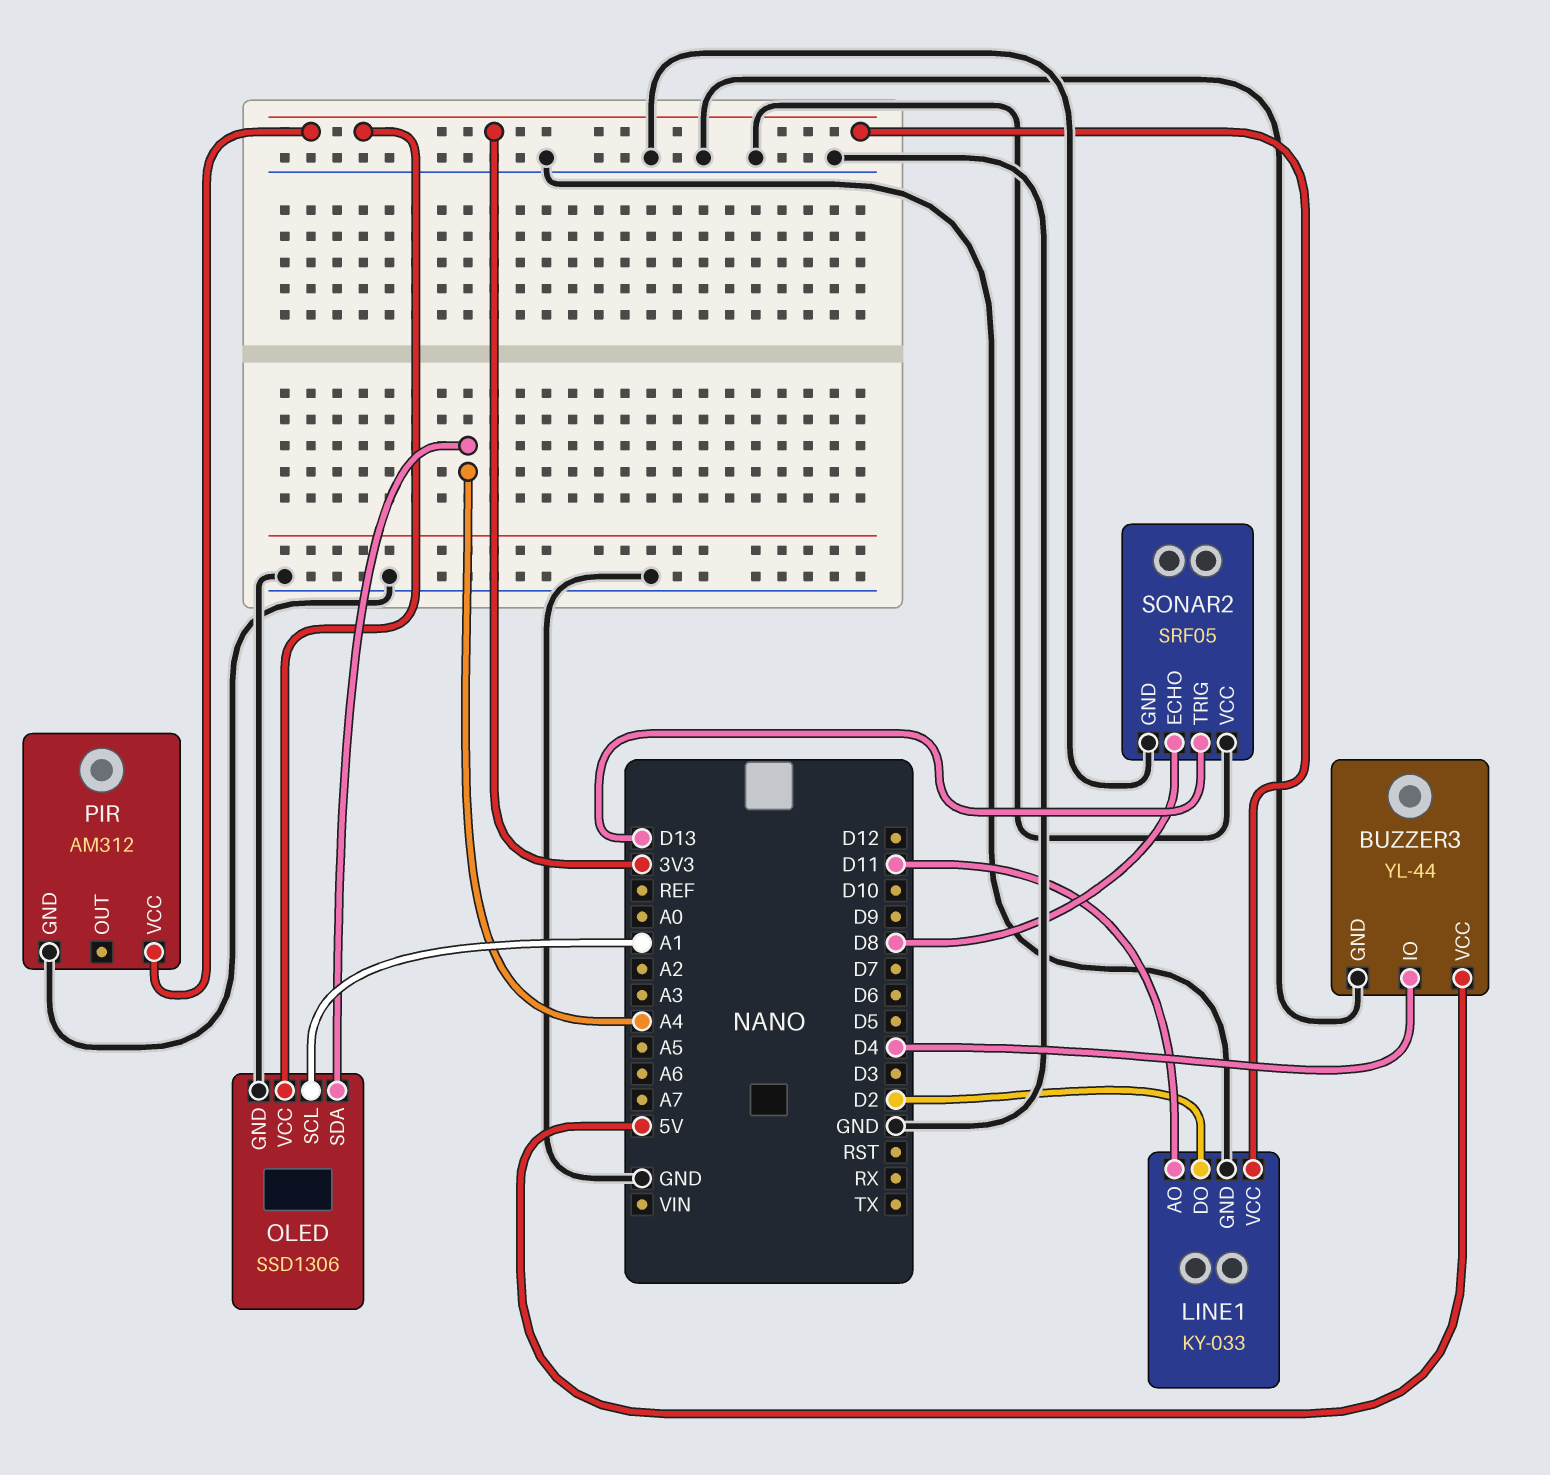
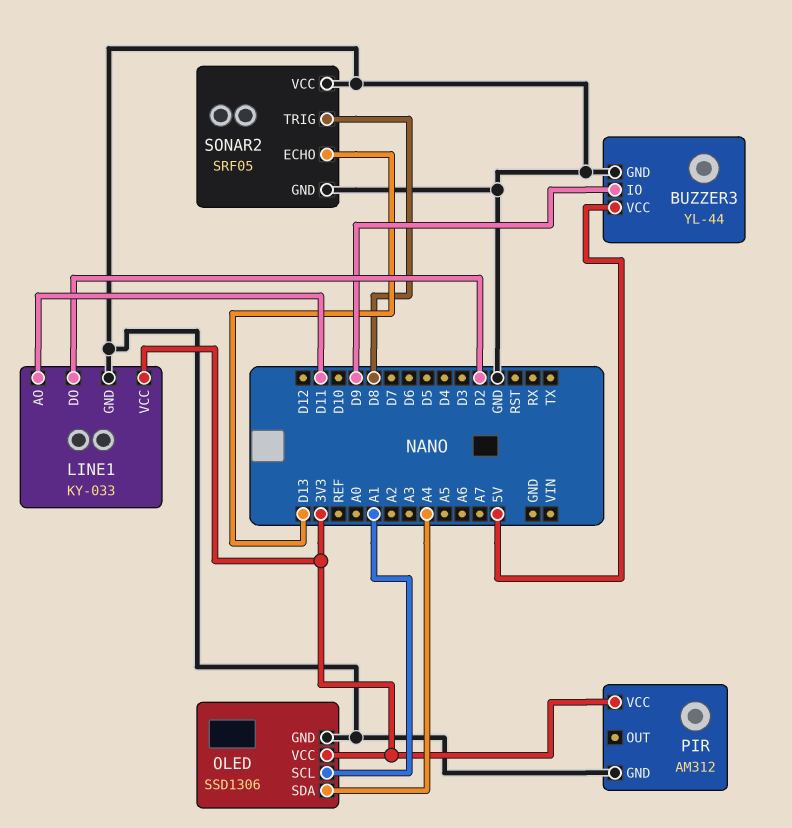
BUZZER3 pin IO: D4 -> D9
SONAR2 pin ECHO: D8 -> D13
SONAR2 pin TRIG: D13 -> D8

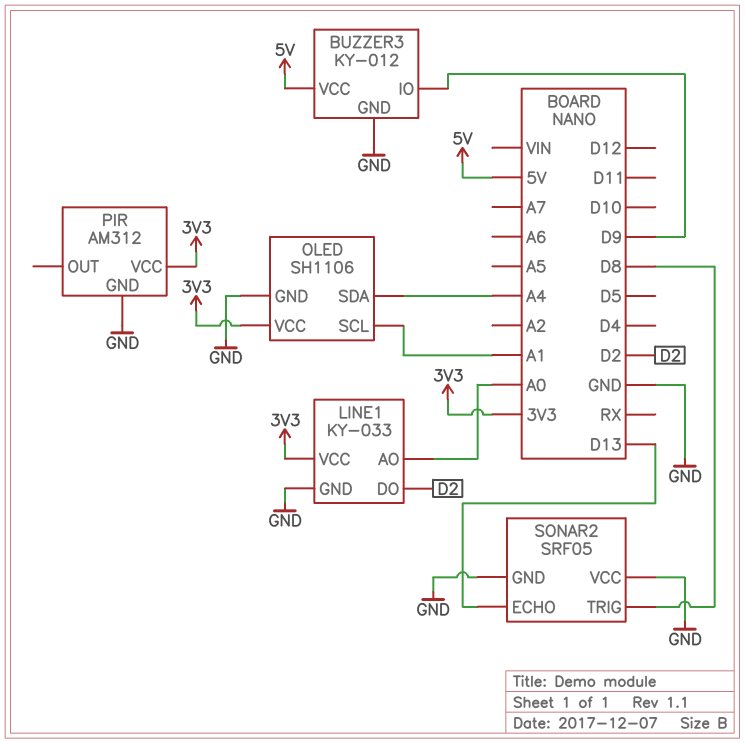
BUZZER3: YL-44 -> KY-012
LINE1 pin AO: D11 -> A0
OLED: SSD1306 -> SH1106

